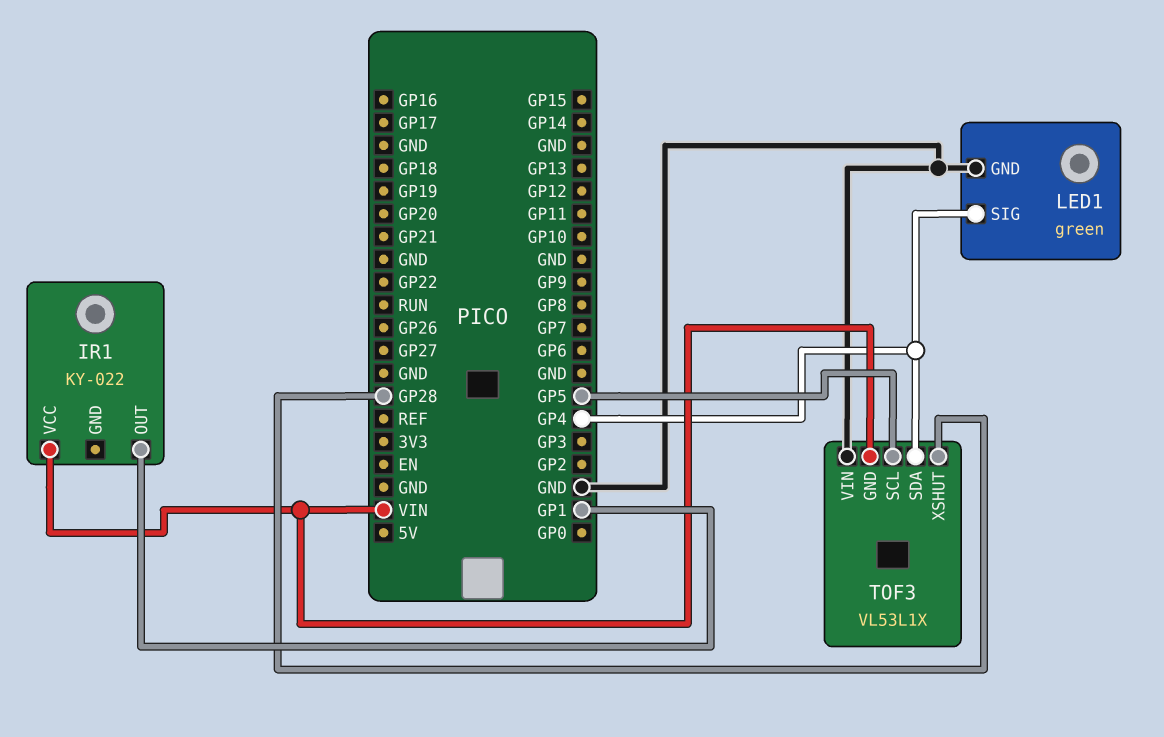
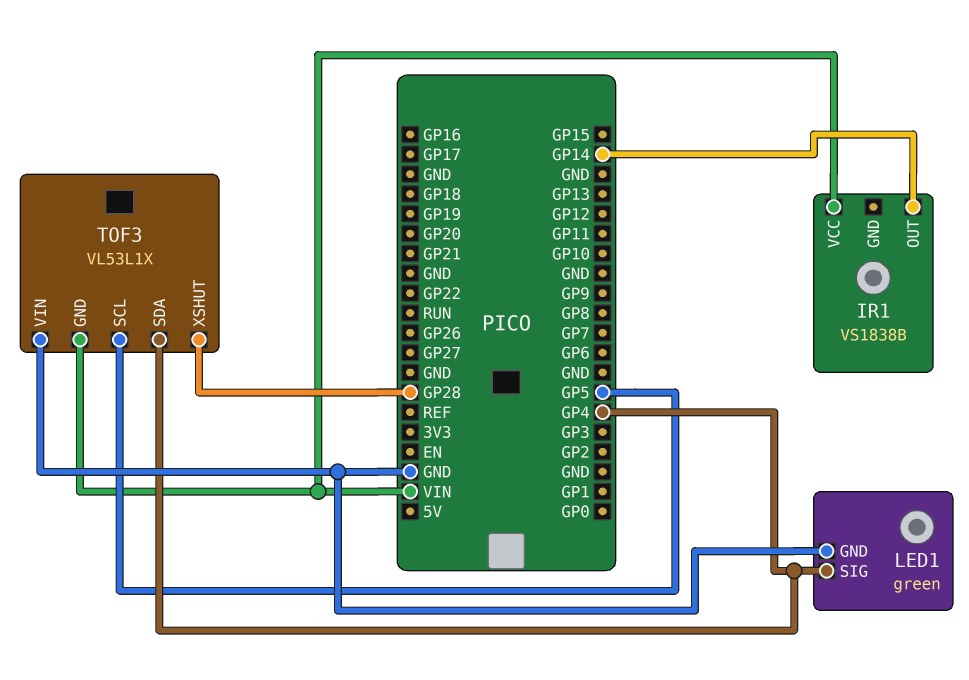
IR1: KY-022 -> VS1838B
IR1 pin OUT: GP1 -> GP14

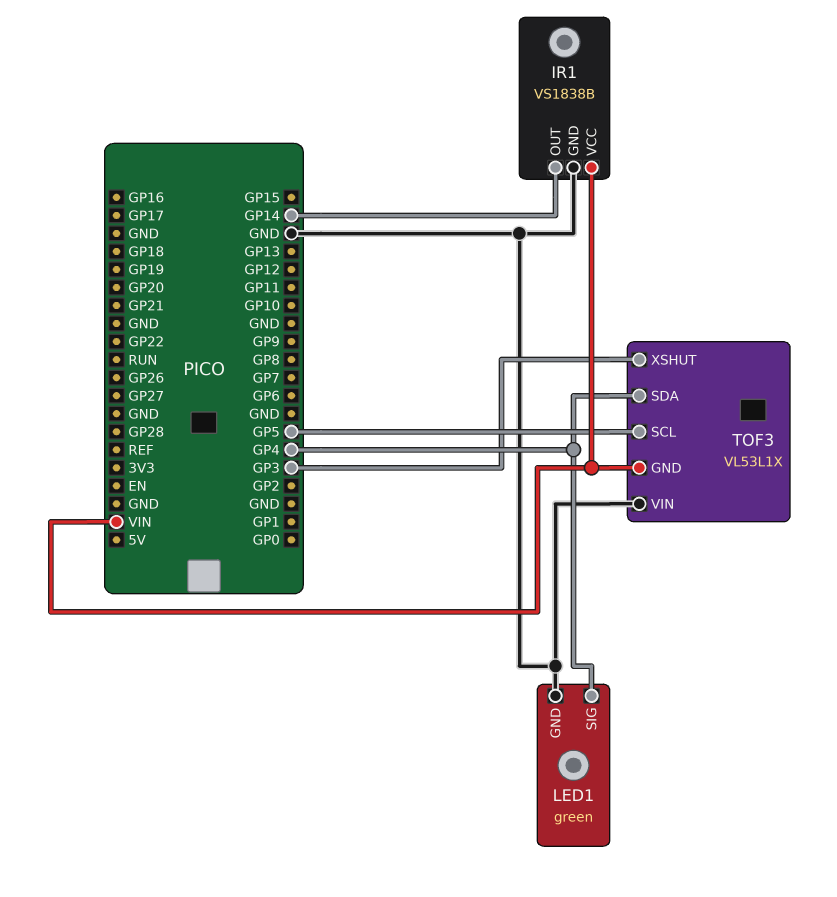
IR1 pin GND: none -> GND
TOF3 pin XSHUT: GP28 -> GP3

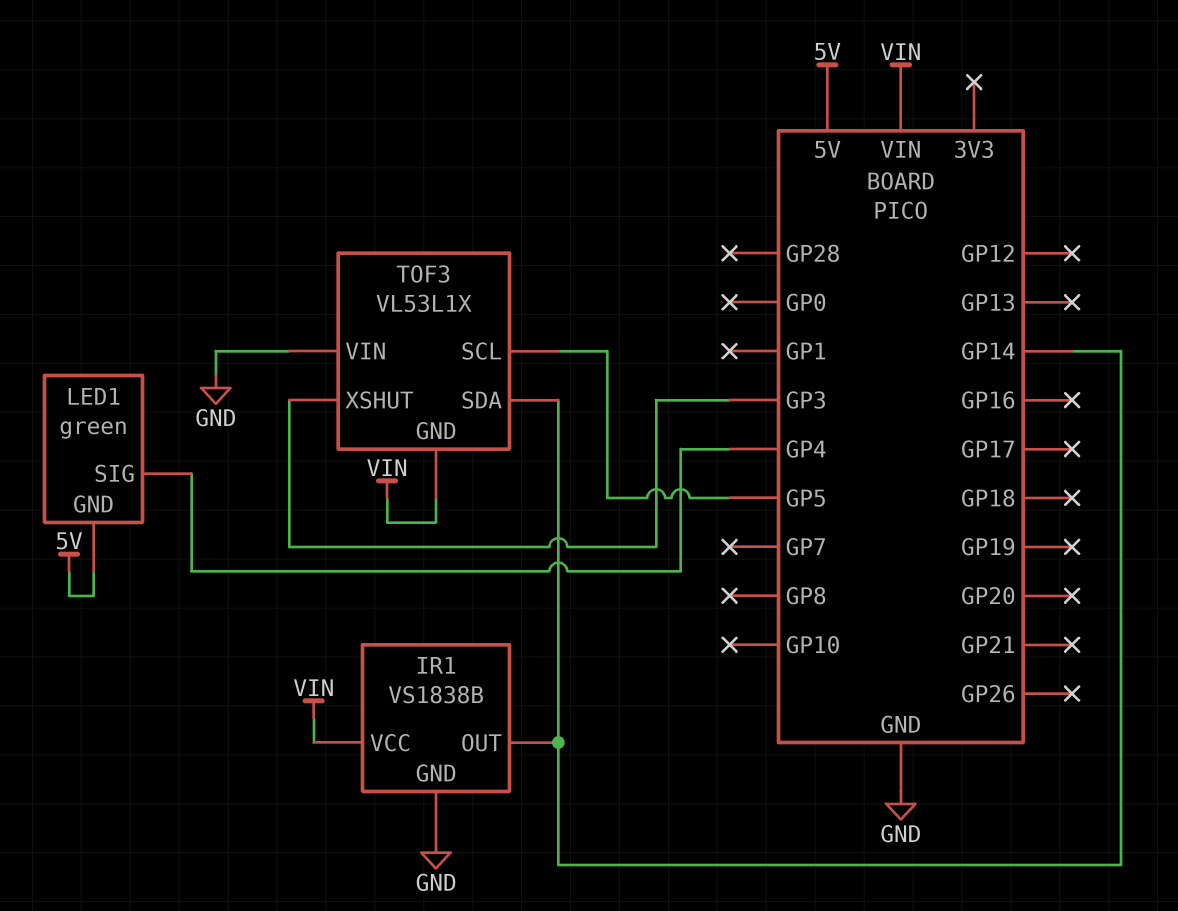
LED1 pin GND: GND -> 5V
TOF3 pin SDA: GP4 -> GP14

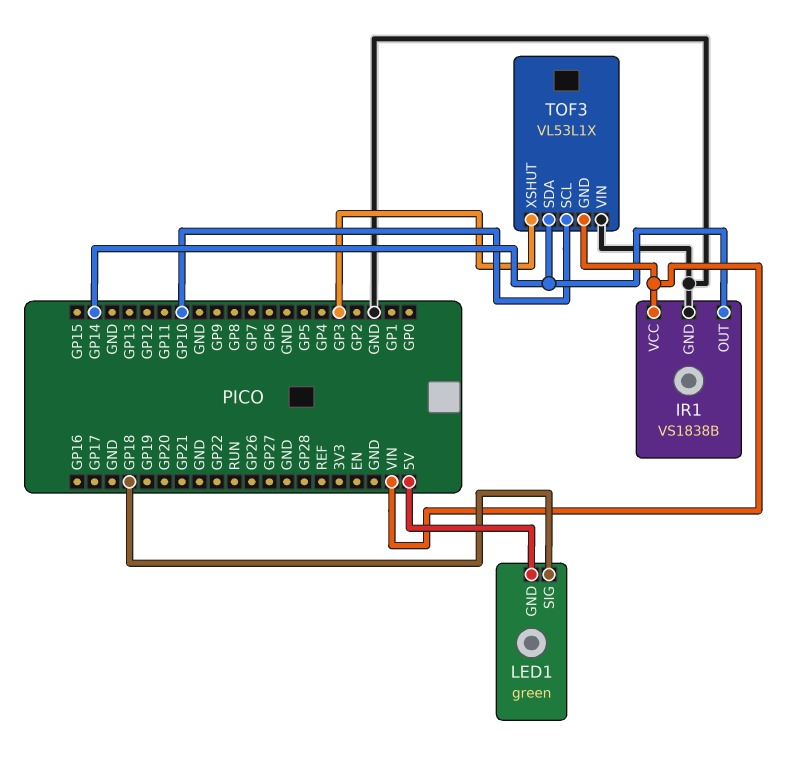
LED1 pin SIG: GP4 -> GP18
TOF3 pin SCL: GP5 -> GP10

